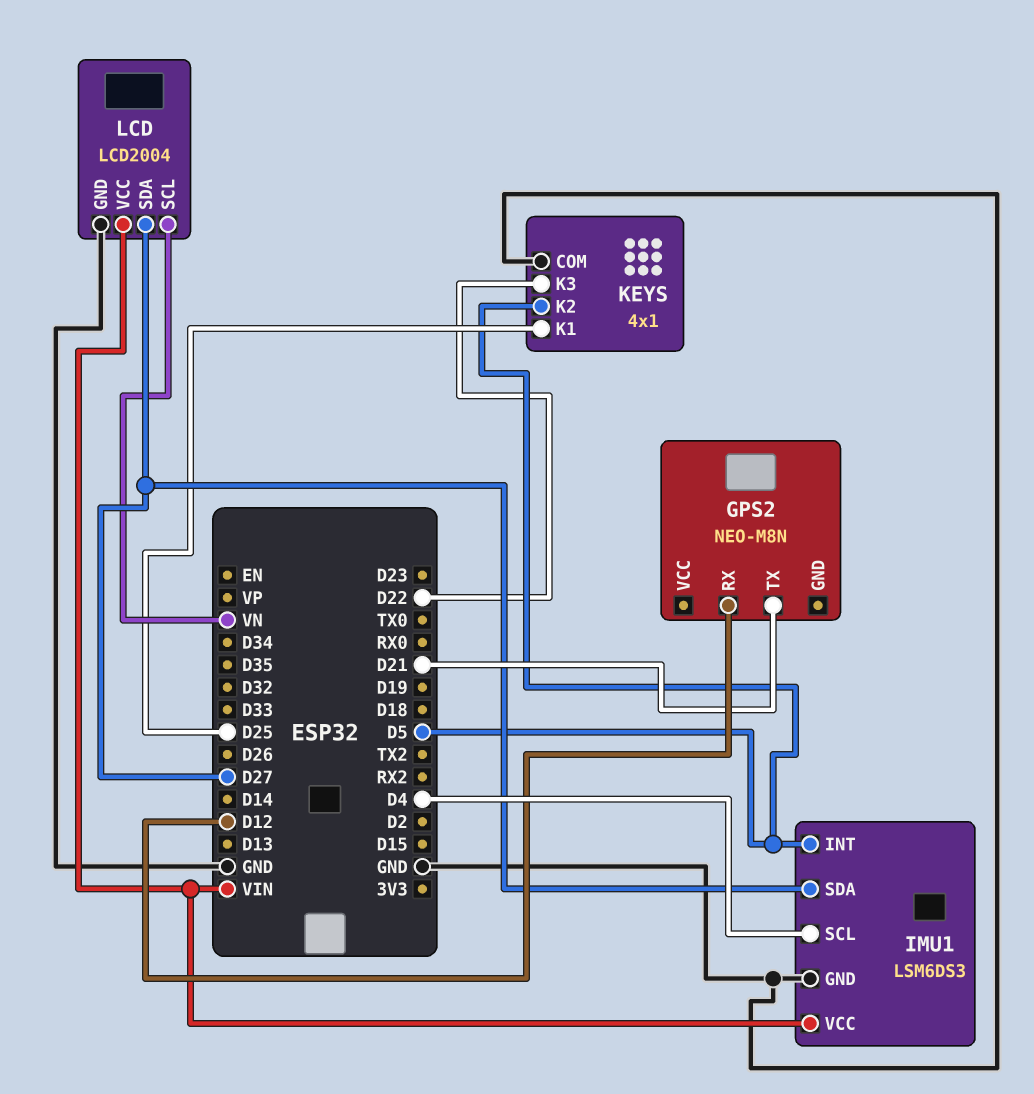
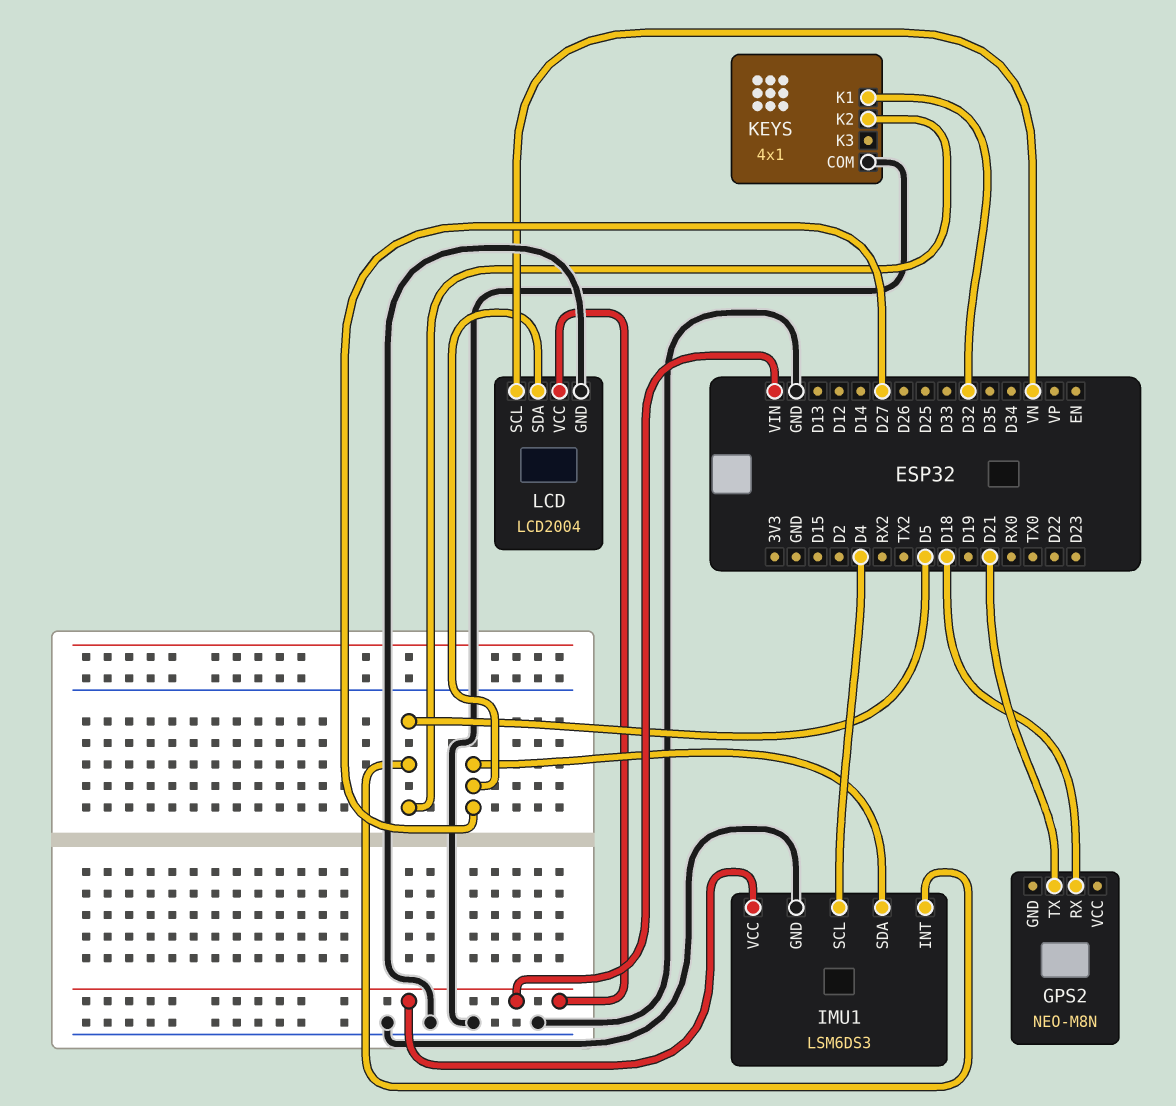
GPS2 pin RX: D12 -> D18
KEYS pin K1: D25 -> D32
KEYS pin K3: D22 -> none

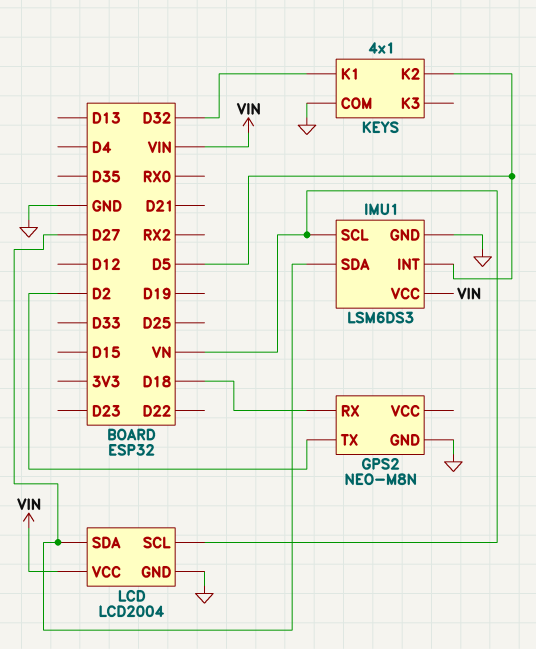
GPS2 pin GND: none -> GND
GPS2 pin TX: D21 -> D2
IMU1 pin SCL: D4 -> VN

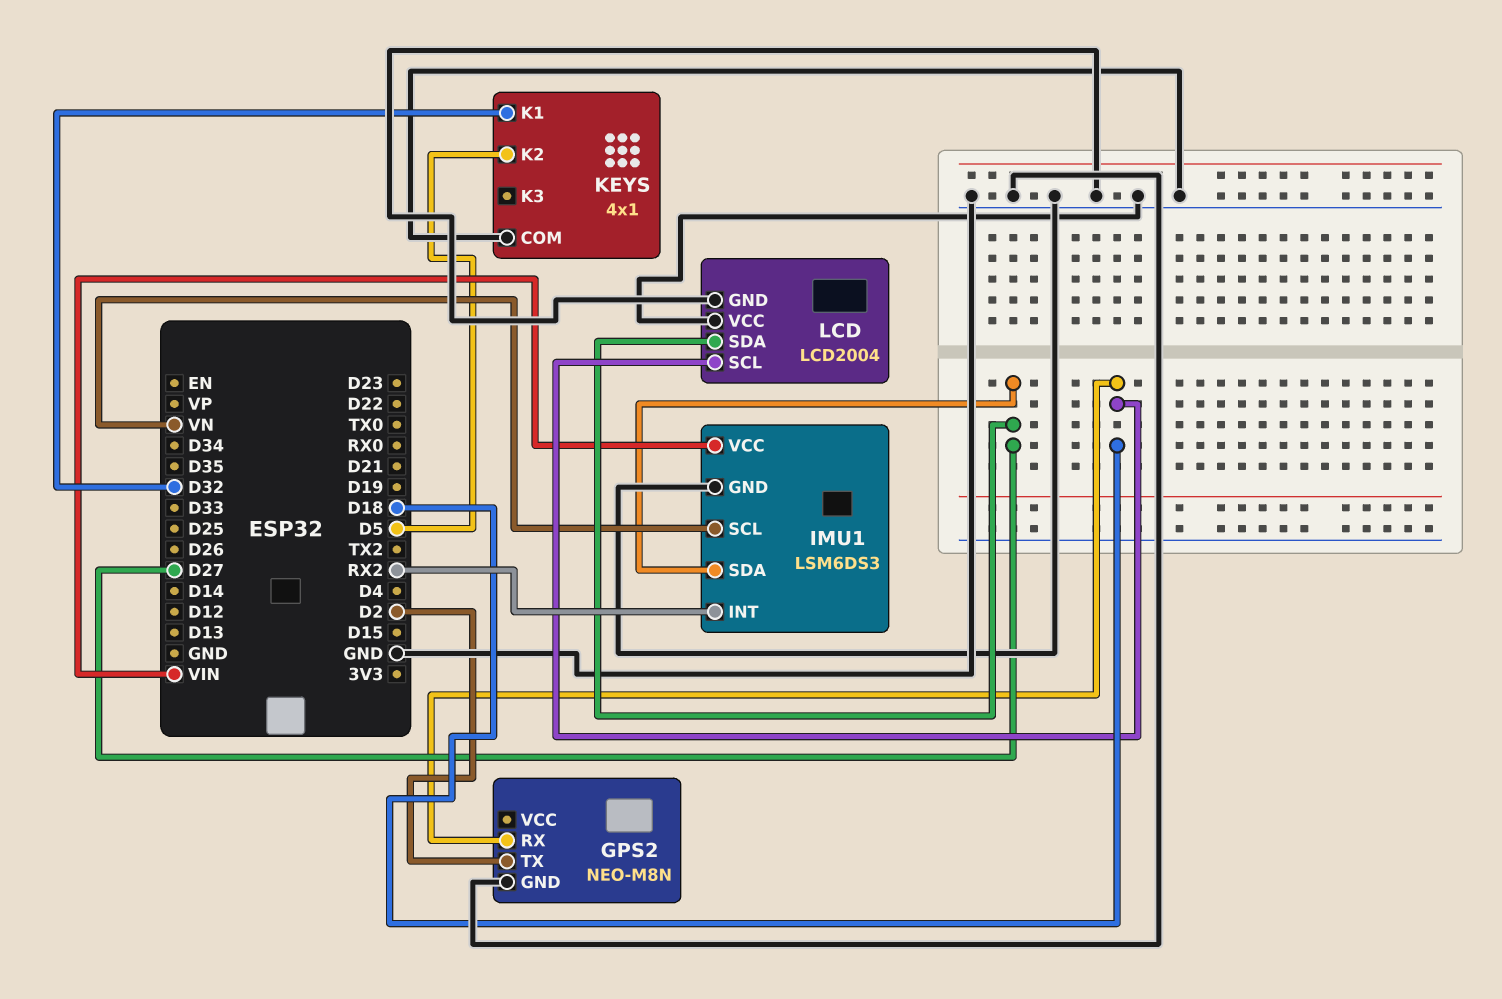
IMU1 pin INT: D5 -> RX2
LCD pin SCL: VN -> D18
LCD pin VCC: VIN -> GND

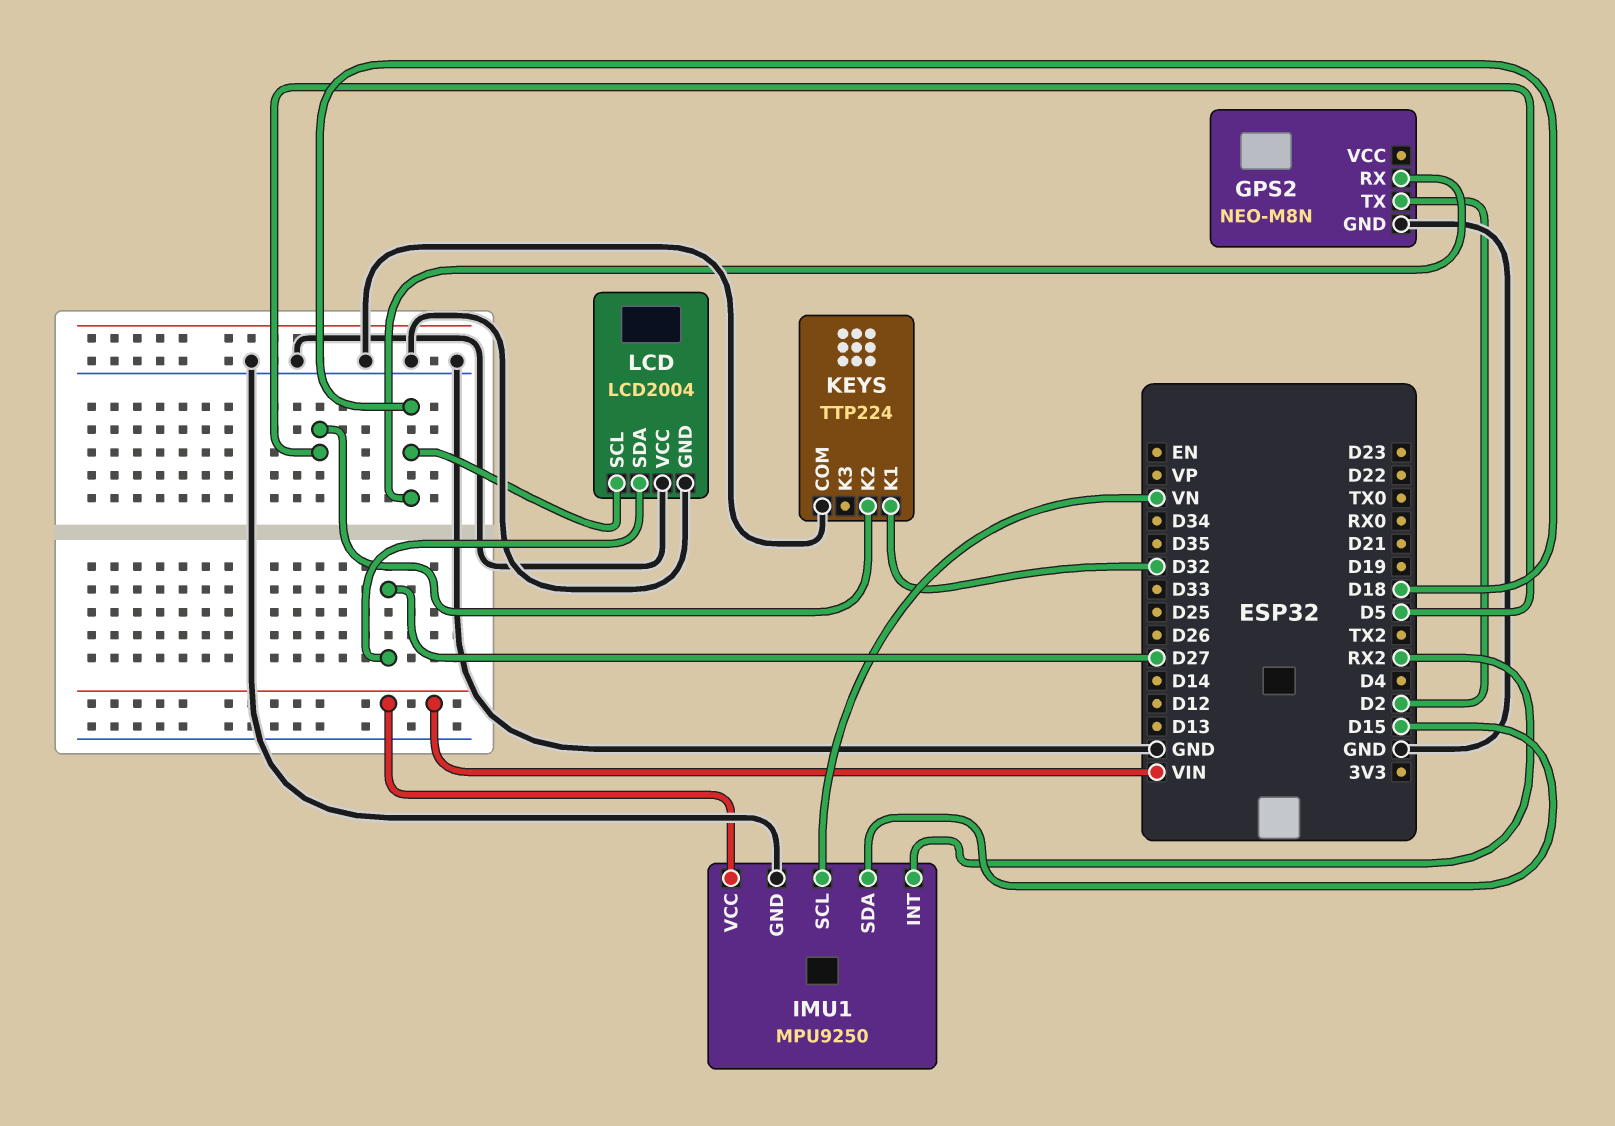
IMU1: LSM6DS3 -> MPU9250
IMU1 pin SDA: D27 -> D15
KEYS: 4x1 -> TTP224

